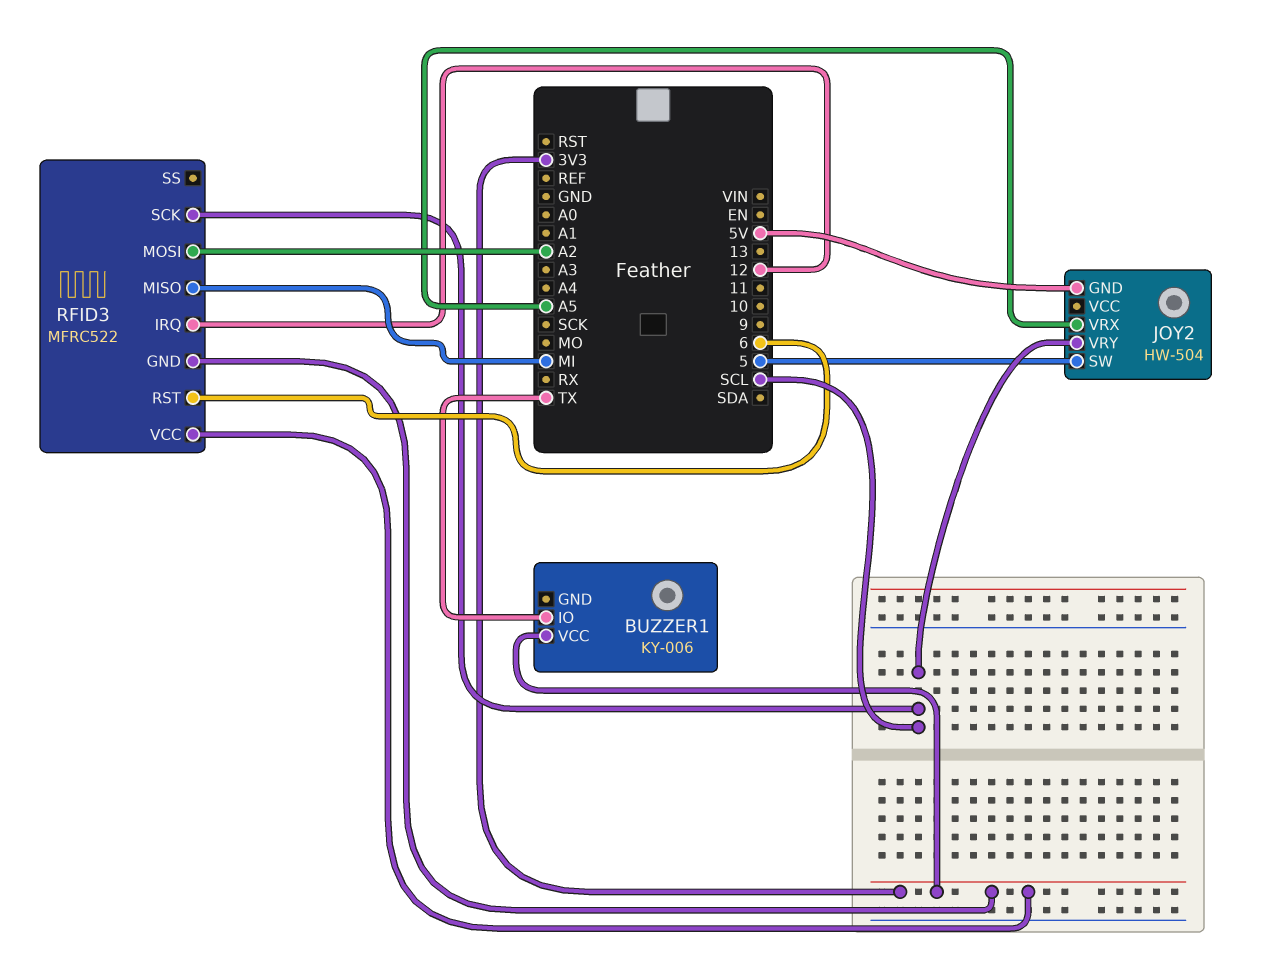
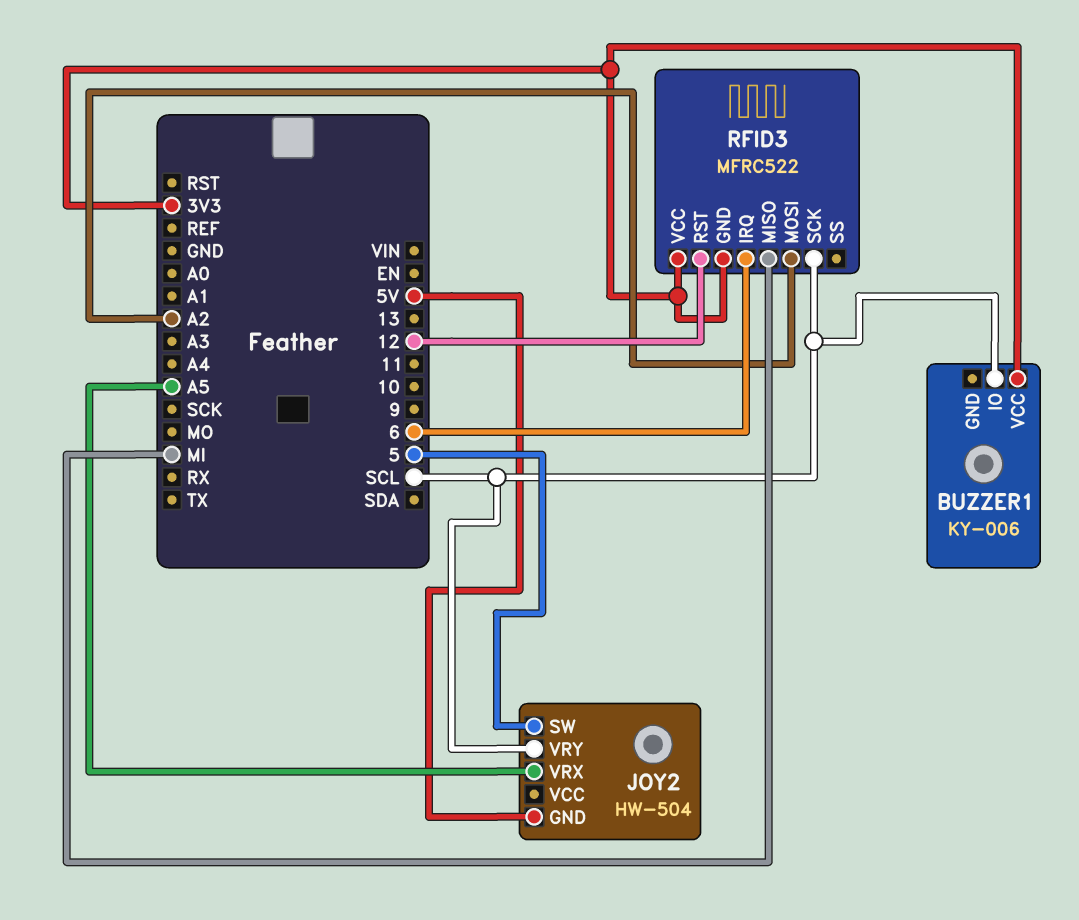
BUZZER1 pin IO: TX -> SCL
RFID3 pin IRQ: 12 -> 6
RFID3 pin RST: 6 -> 12

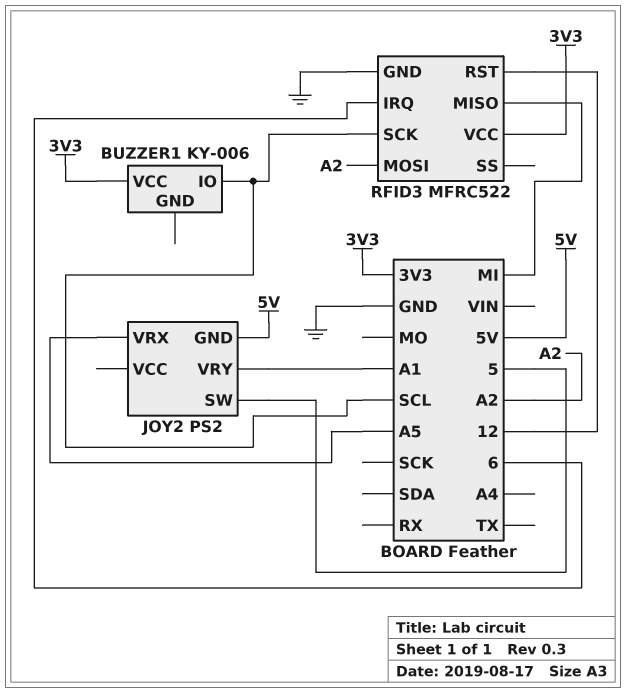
JOY2: HW-504 -> PS2
JOY2 pin VRY: SCL -> A1
RFID3 pin GND: 3V3 -> GND

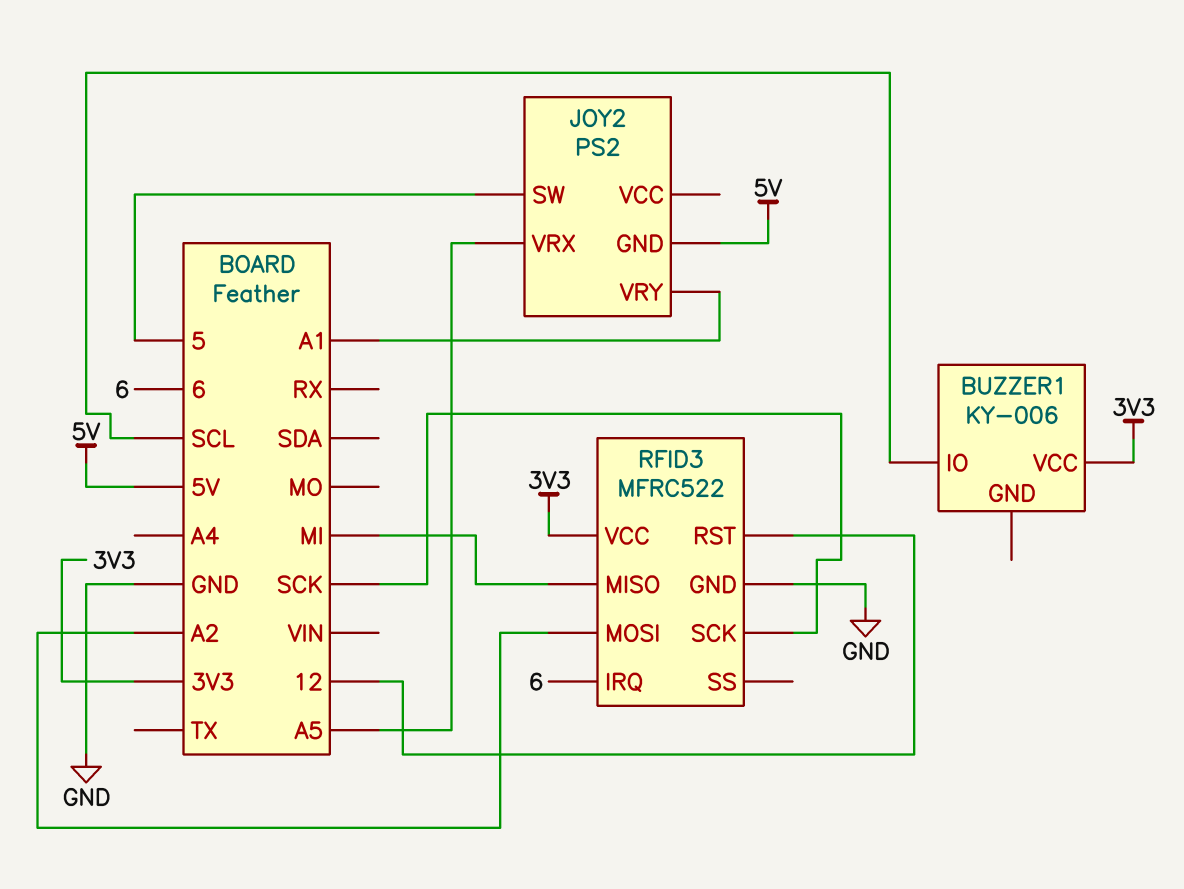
RFID3 pin SCK: SCL -> SCK

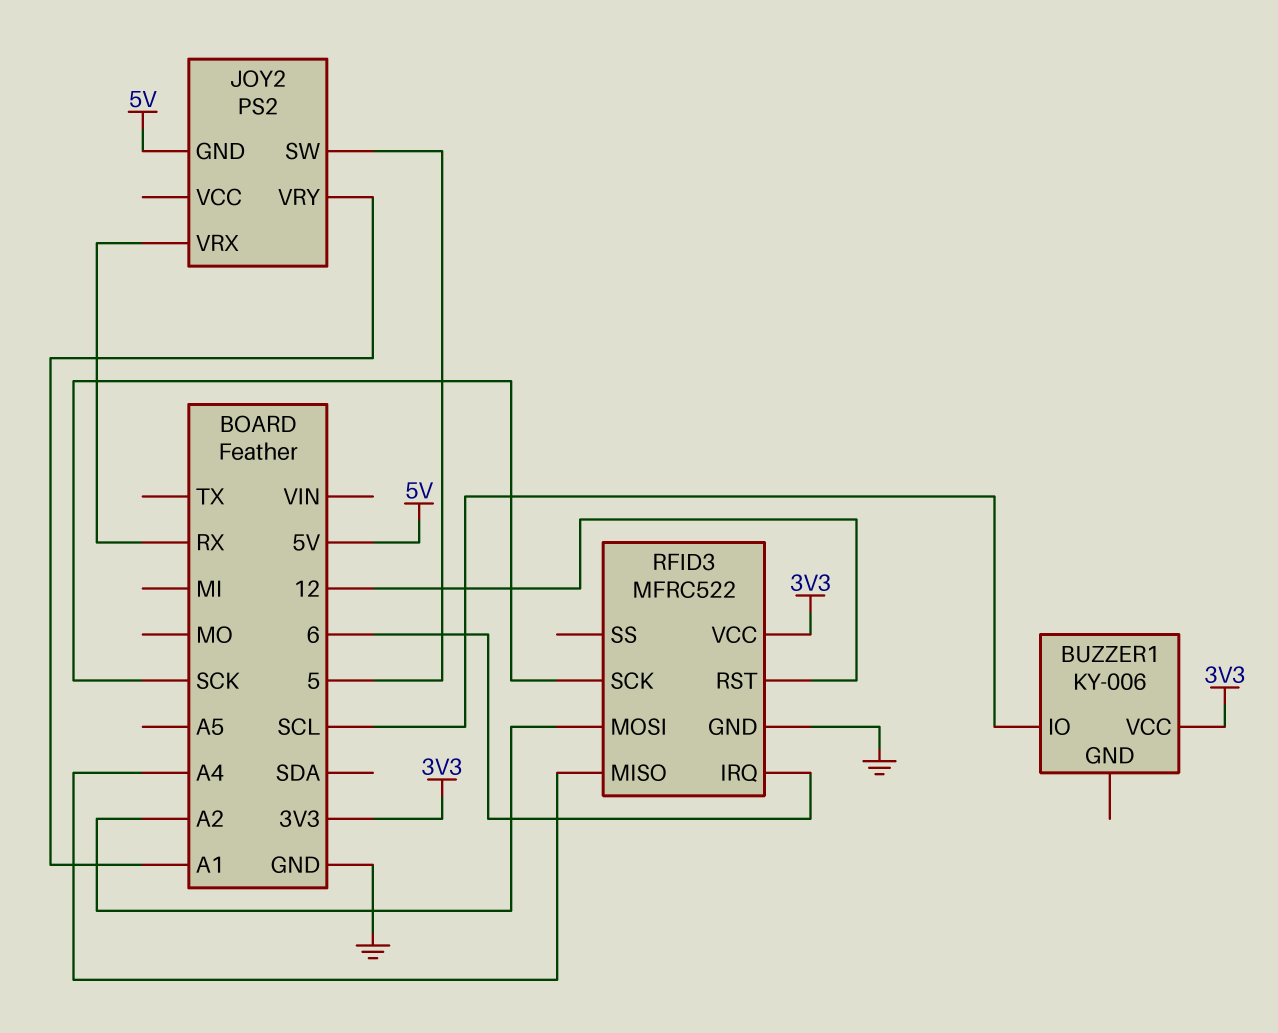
JOY2 pin VRX: A5 -> RX
RFID3 pin MISO: MI -> A4

